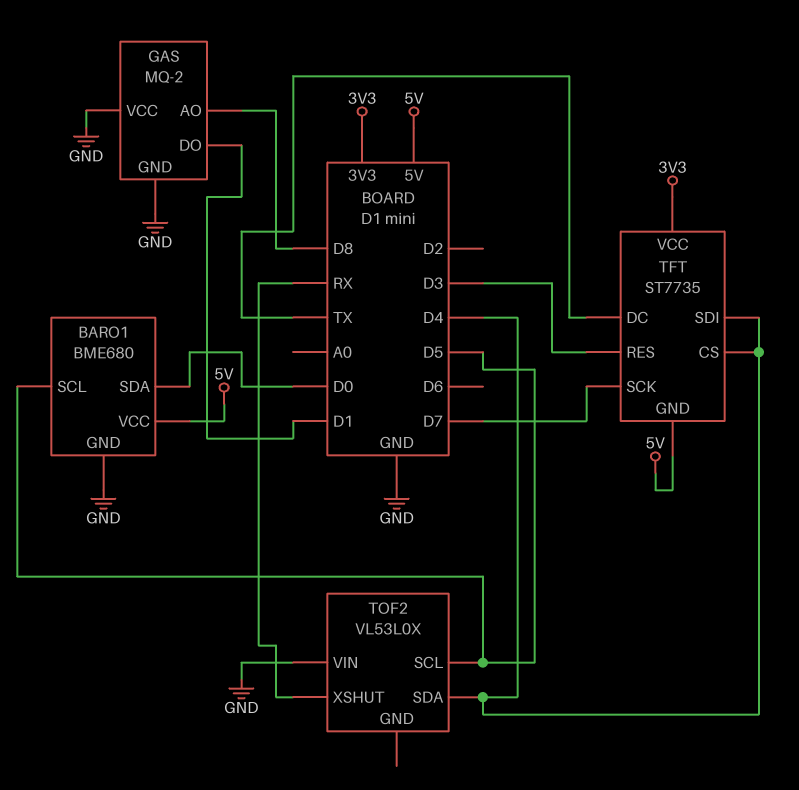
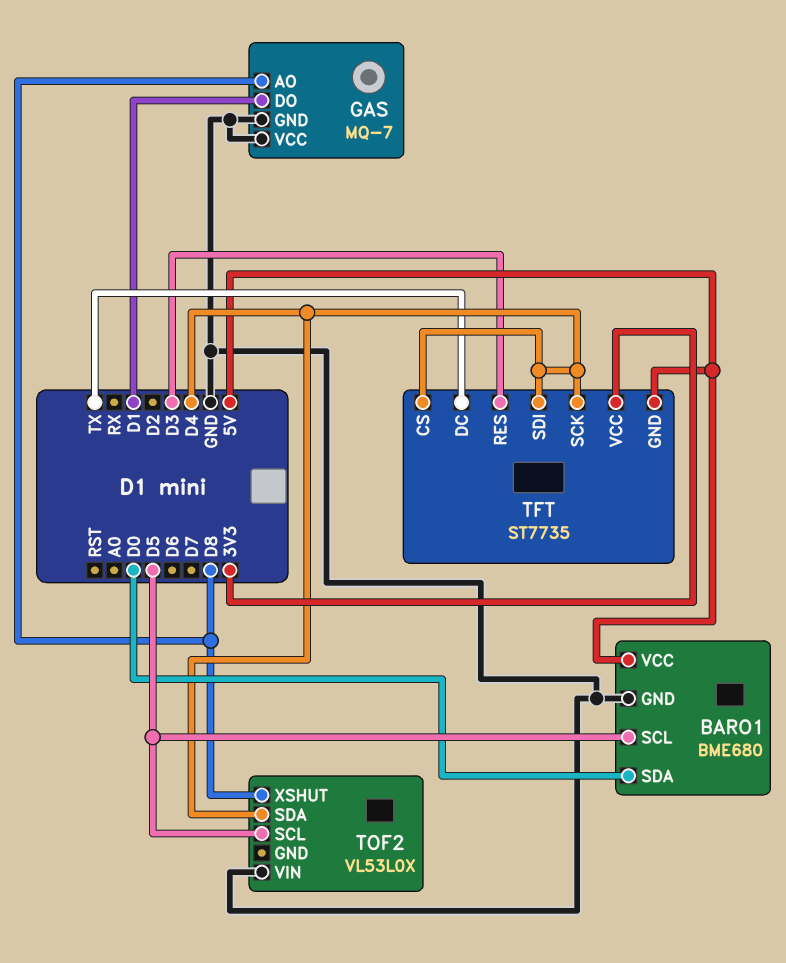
GAS: MQ-2 -> MQ-7
TFT pin SCK: D7 -> D4
TOF2 pin XSHUT: RX -> D8

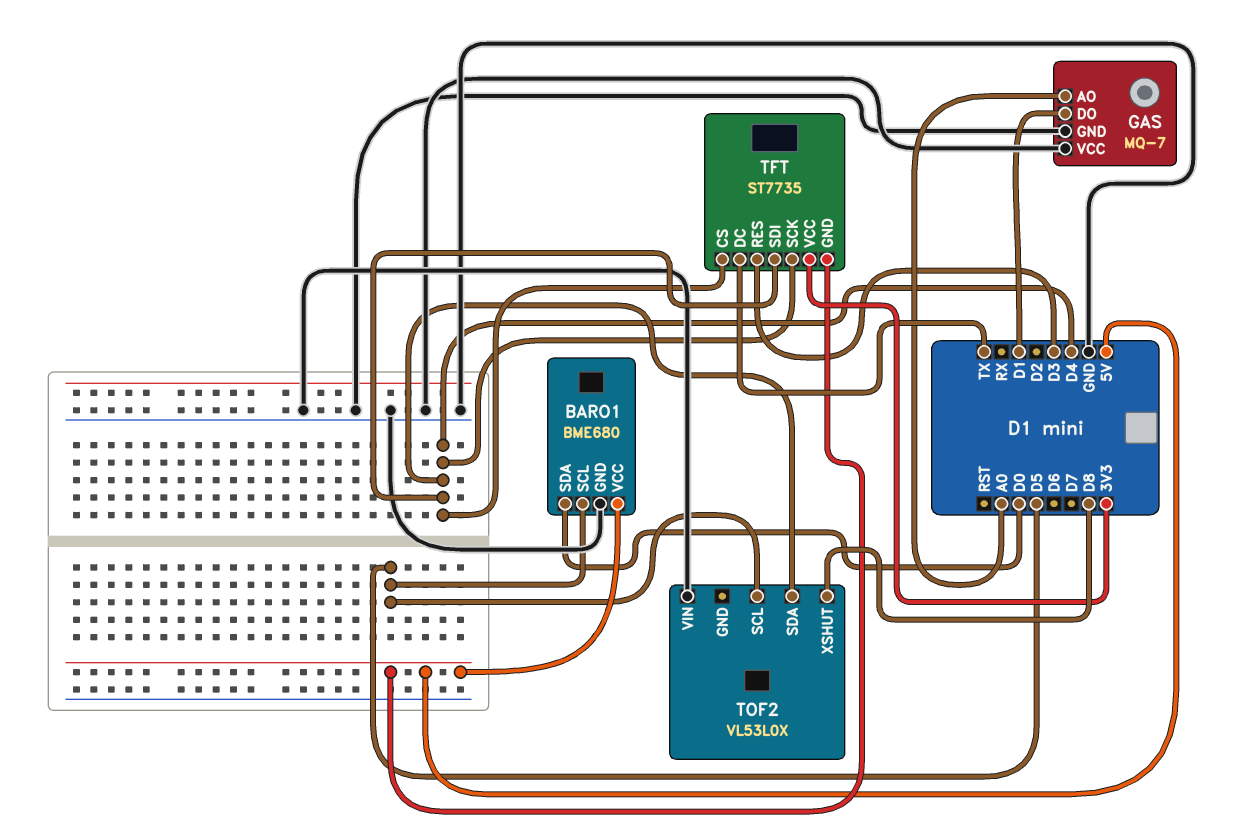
GAS pin AO: D8 -> A0

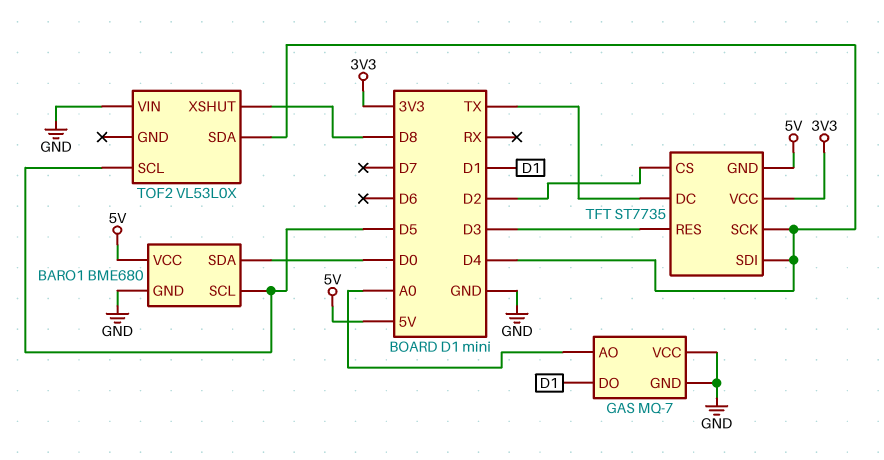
TFT pin CS: D4 -> D2

